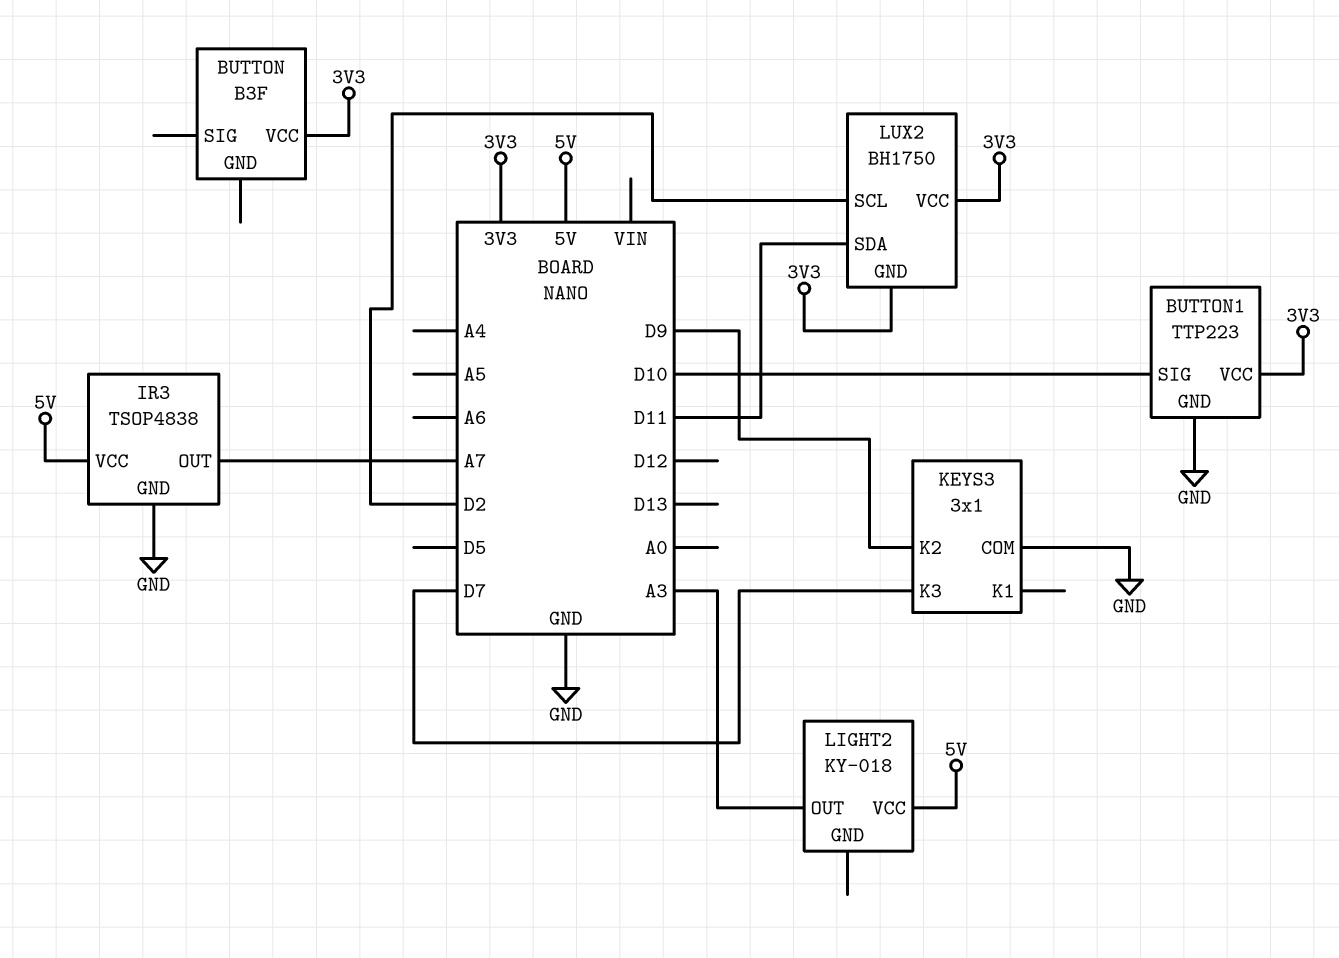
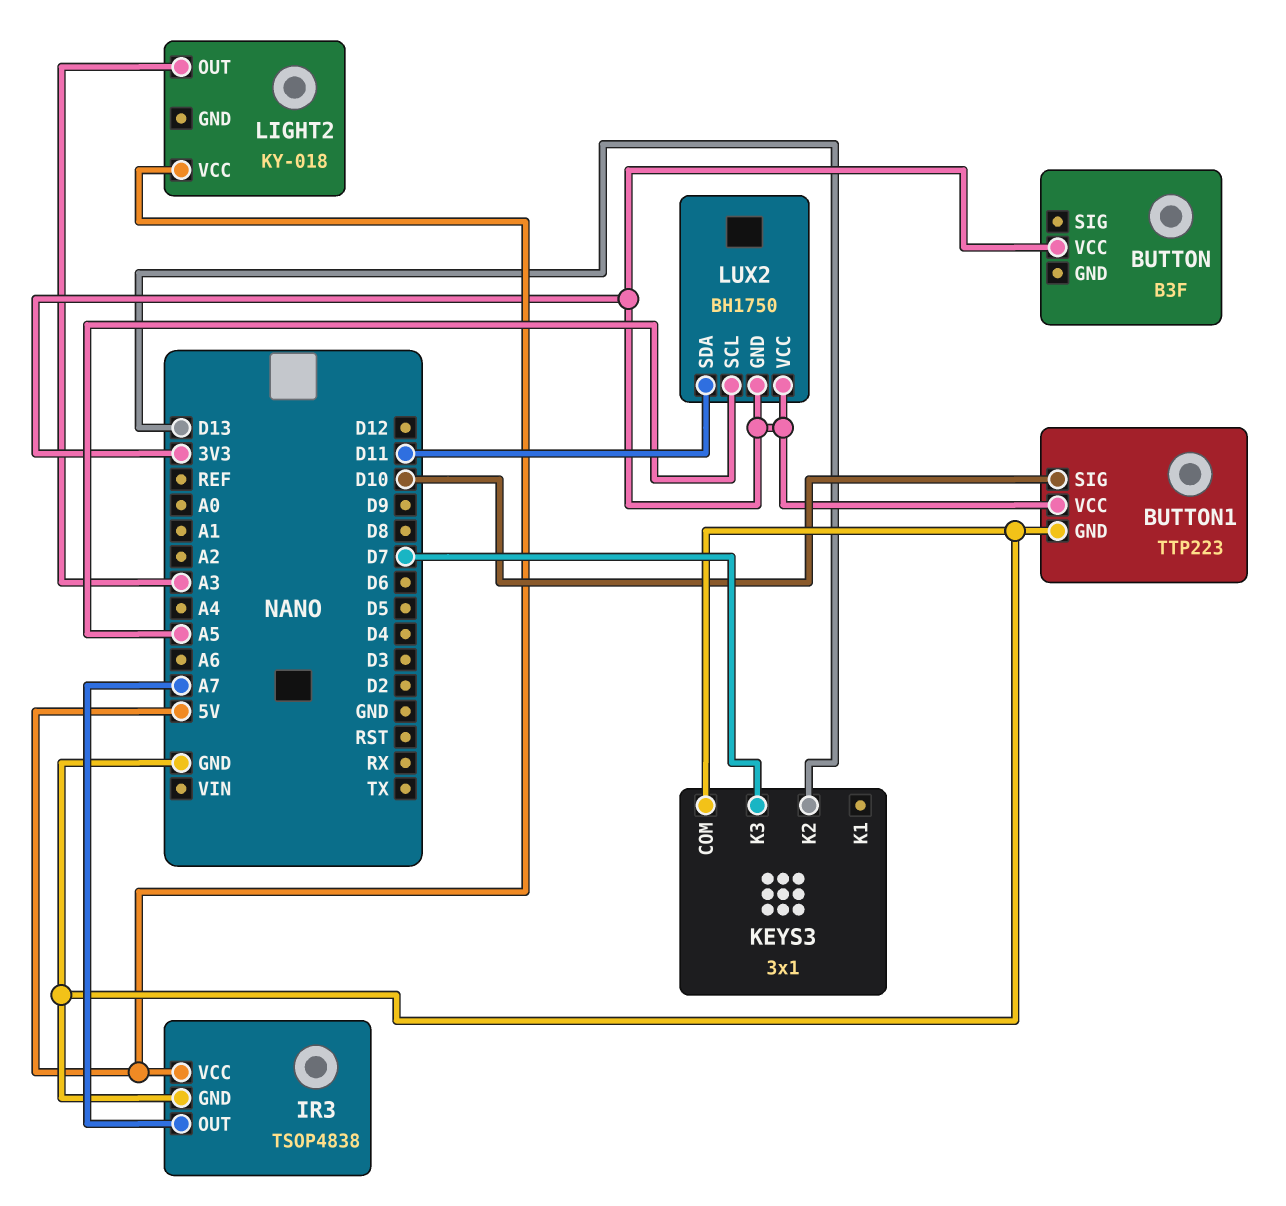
KEYS3 pin K2: D9 -> D13
LUX2 pin SCL: D2 -> A5

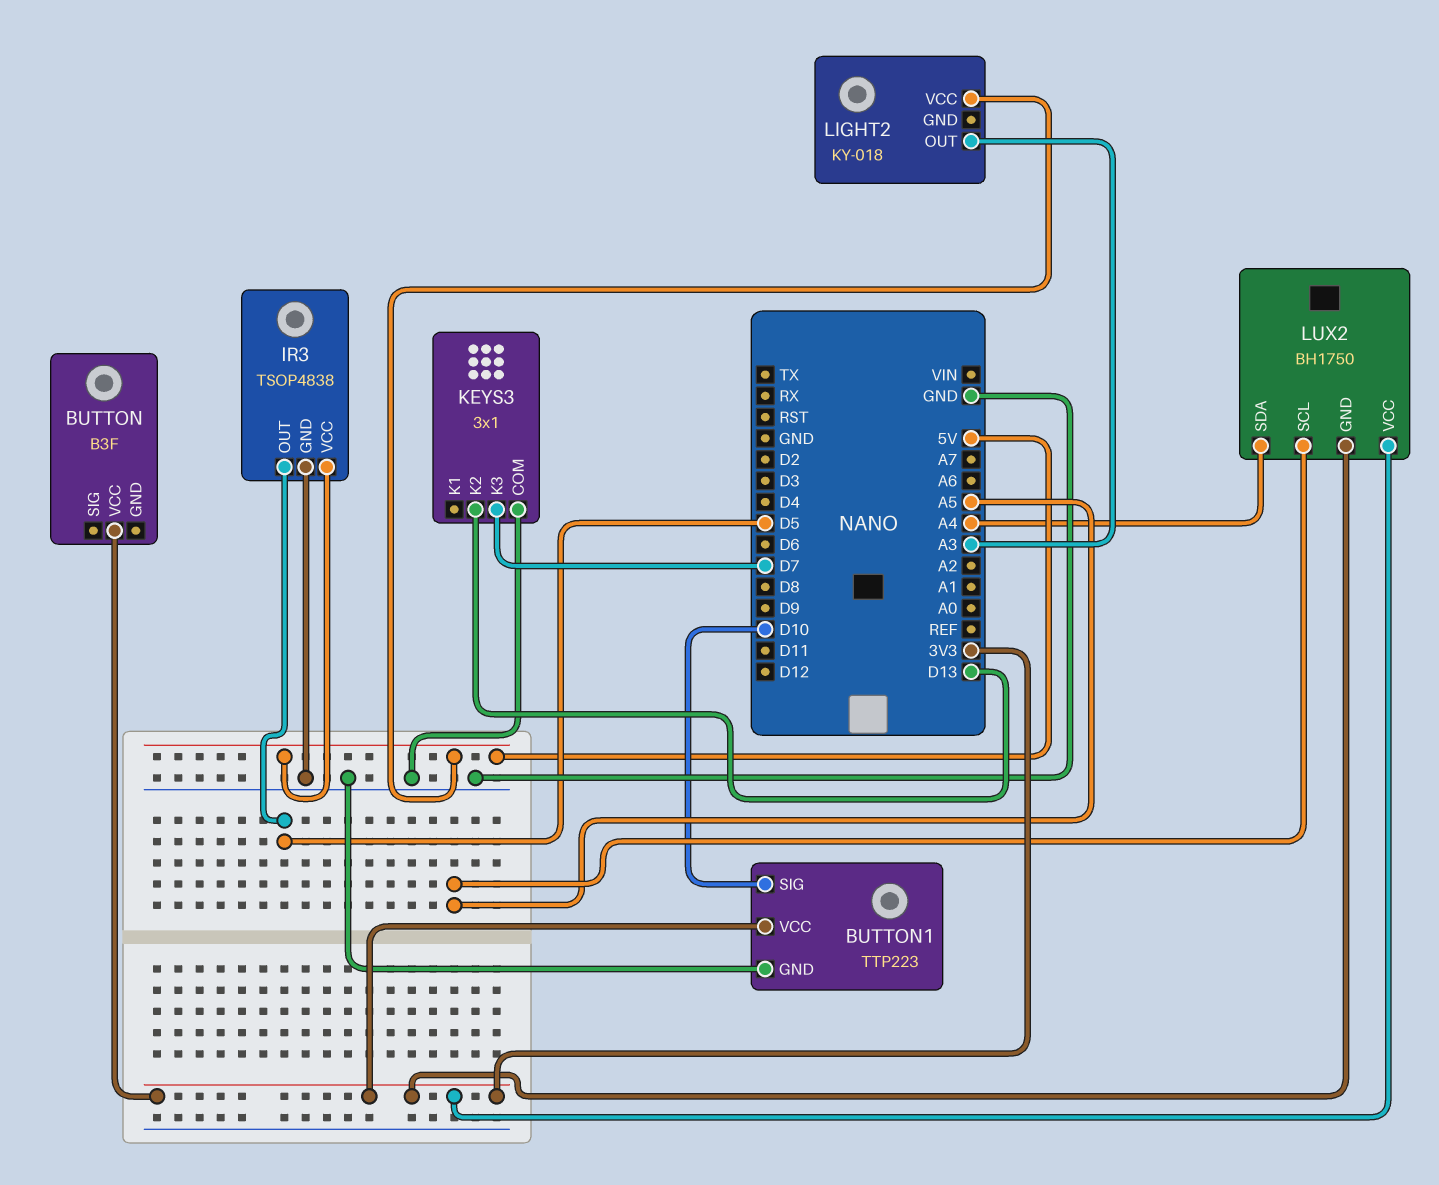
IR3 pin OUT: A7 -> D5
LUX2 pin SDA: D11 -> A4

